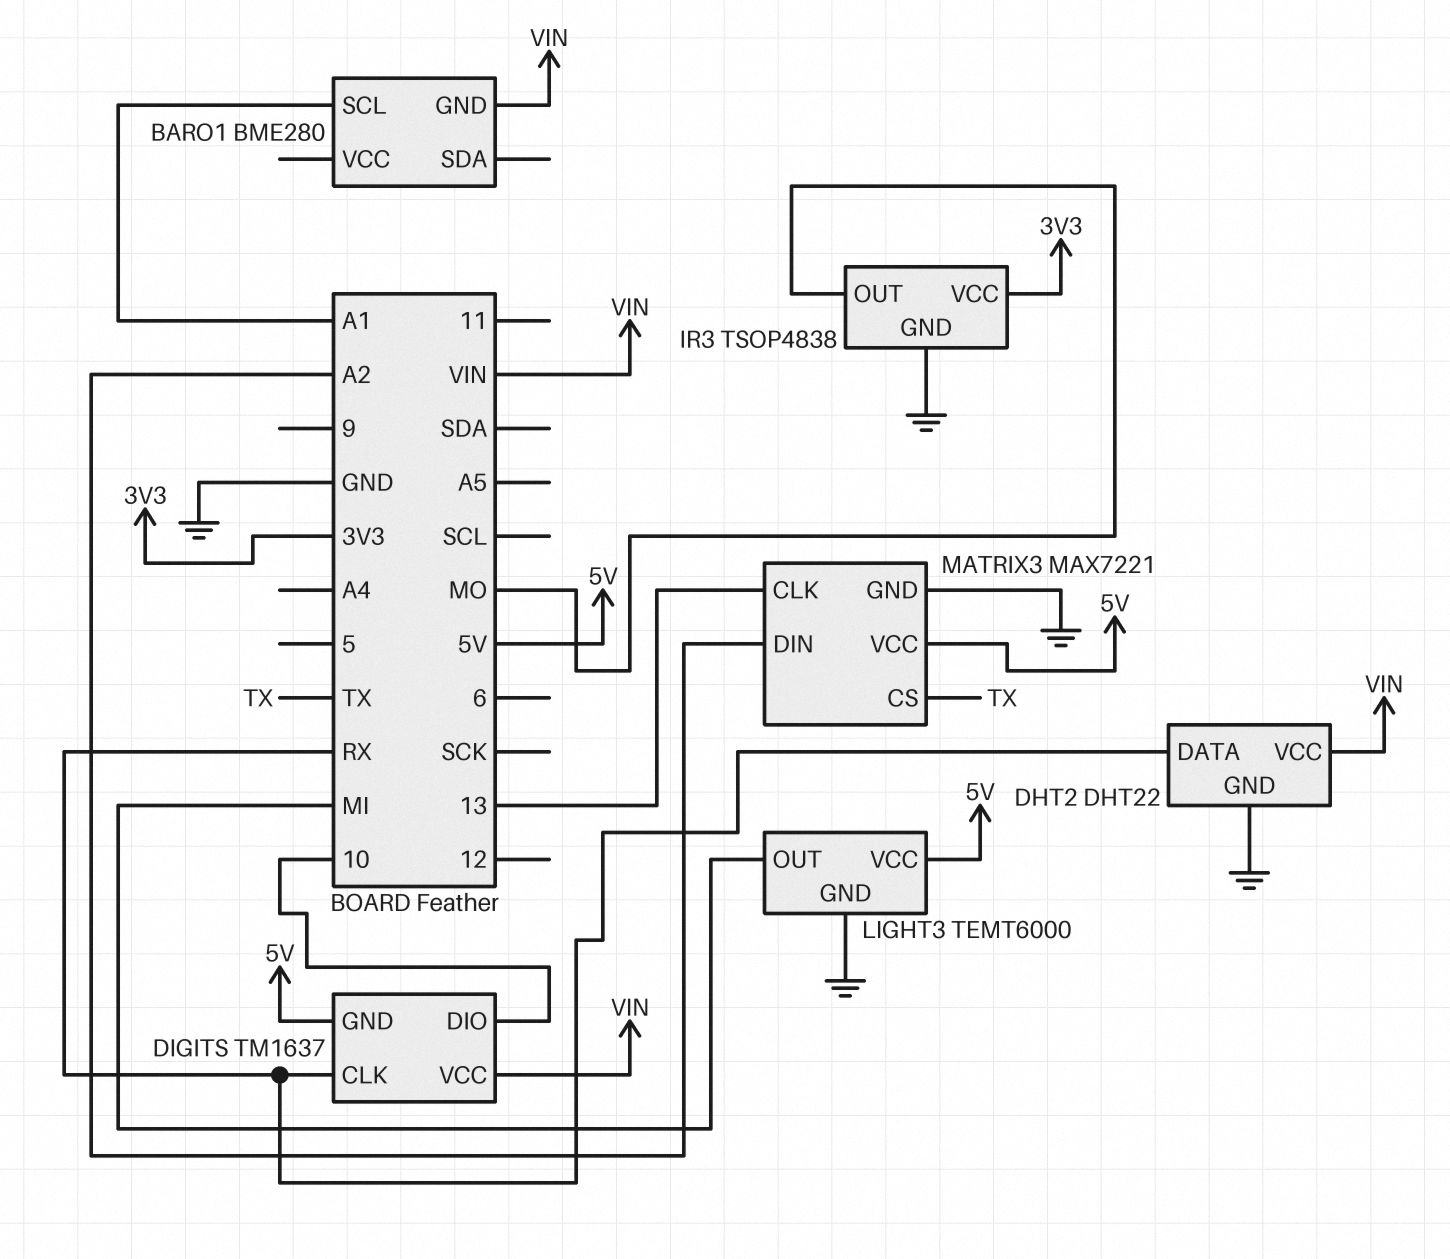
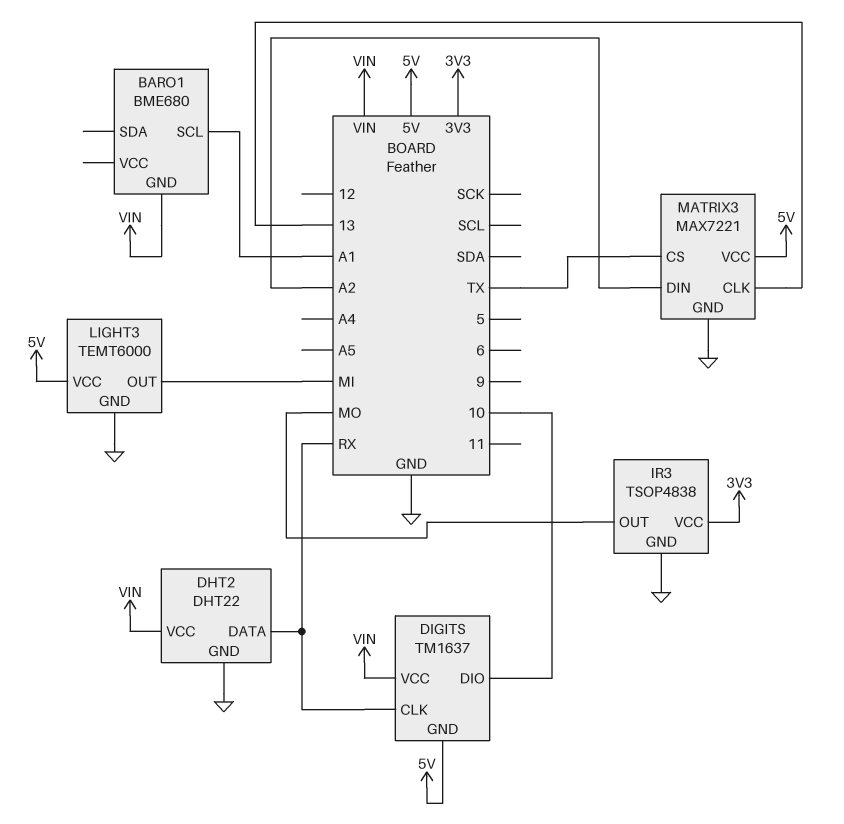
BARO1: BME280 -> BME680

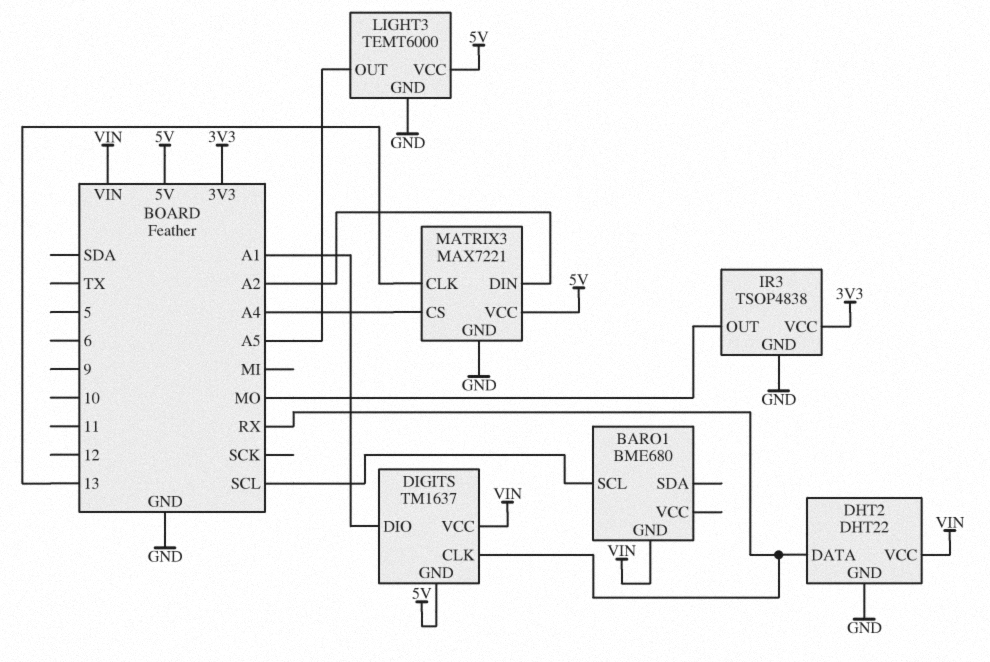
BARO1 pin SCL: A1 -> SCL
DIGITS pin DIO: 10 -> A1
LIGHT3 pin OUT: MI -> A5
MATRIX3 pin CS: TX -> A4

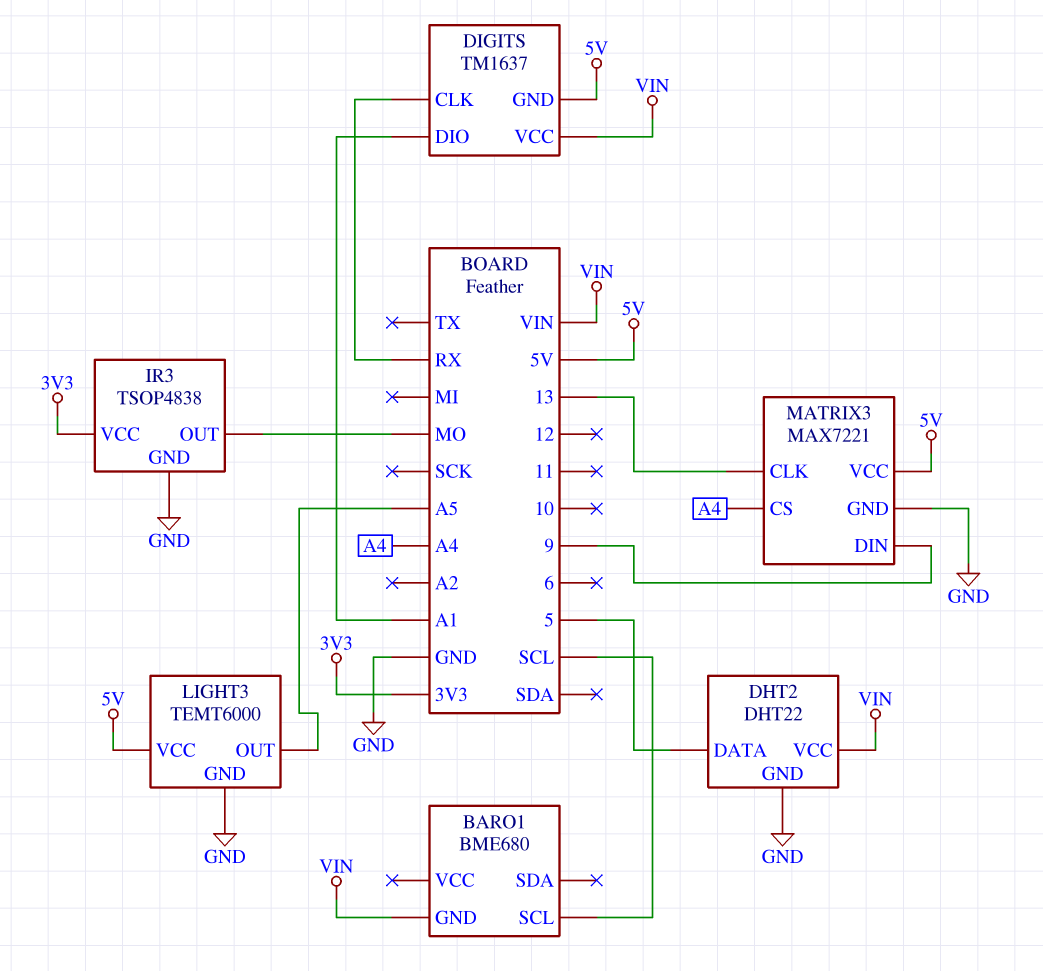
DHT2 pin DATA: RX -> 5
MATRIX3 pin DIN: A2 -> 9

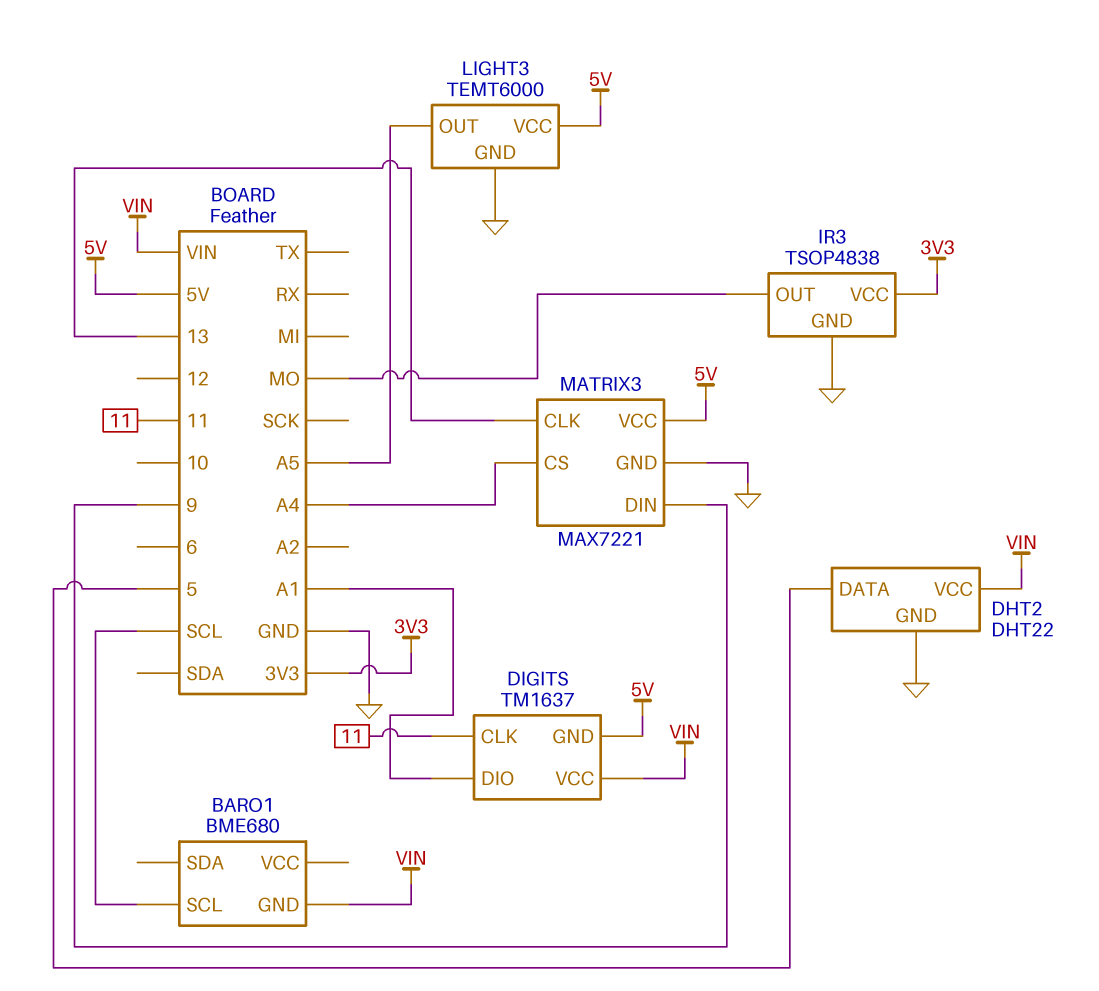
DIGITS pin CLK: RX -> 11

